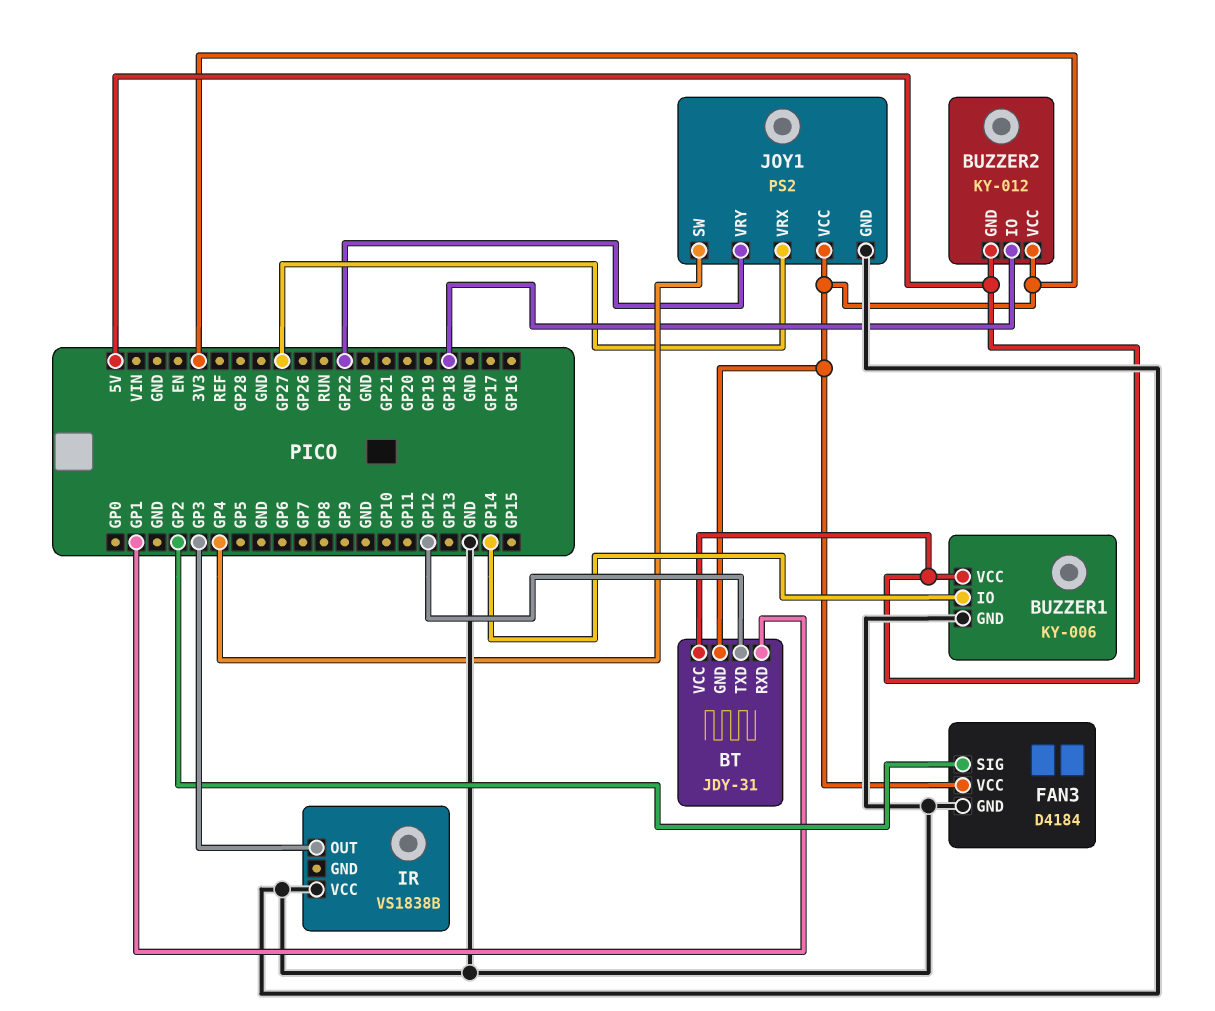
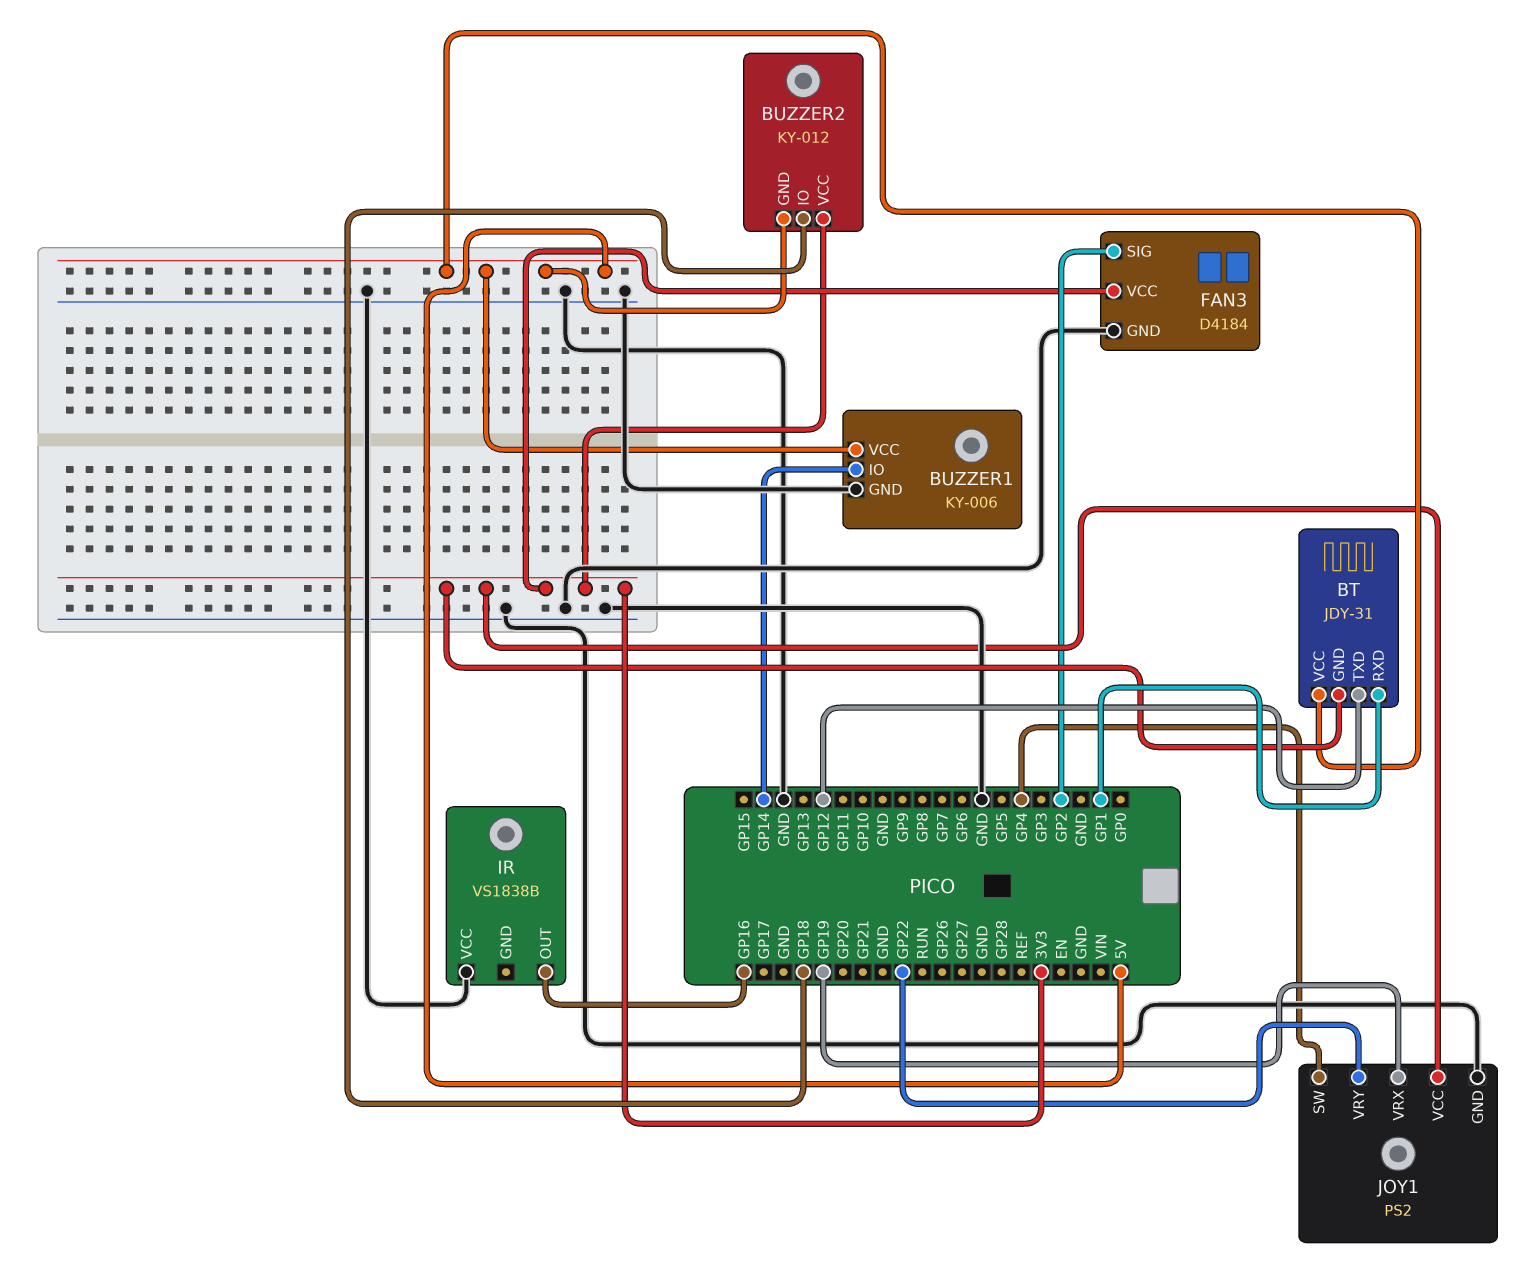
IR pin OUT: GP3 -> GP16
JOY1 pin VRX: GP27 -> GP19

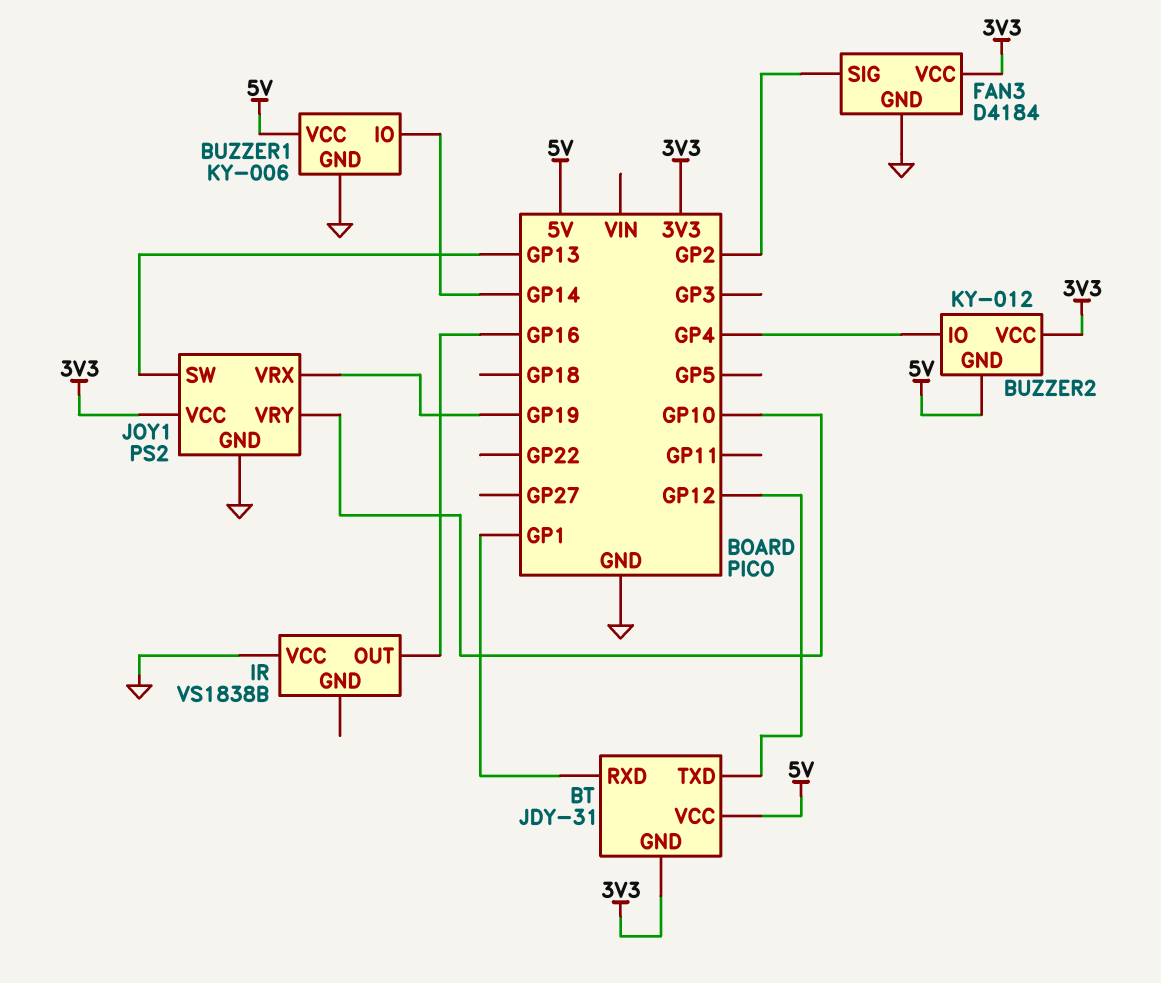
BUZZER2 pin IO: GP18 -> GP4
JOY1 pin SW: GP4 -> GP13
JOY1 pin VRY: GP22 -> GP10

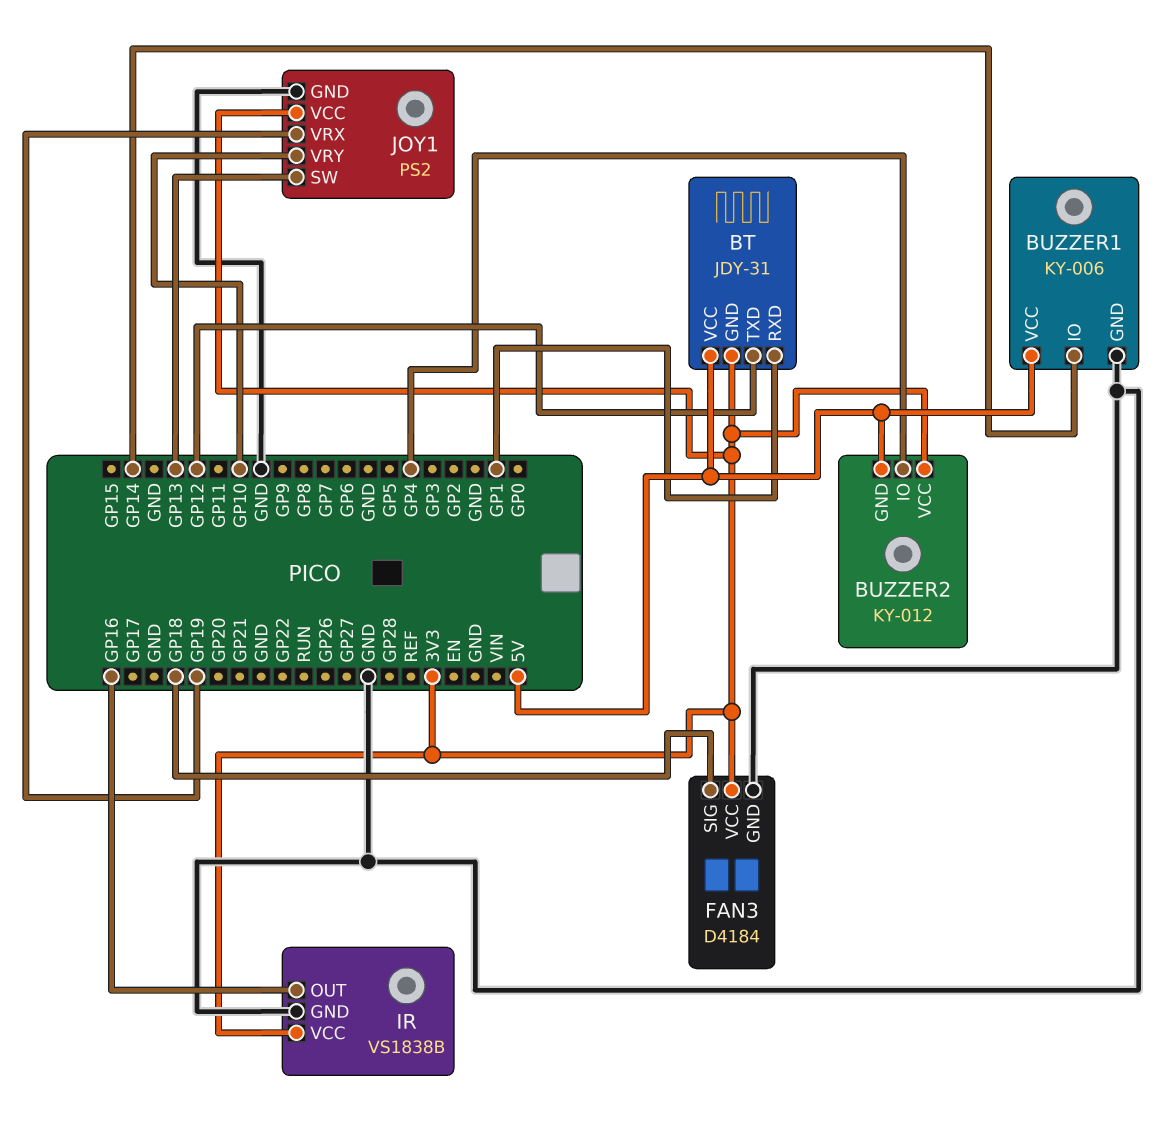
FAN3 pin SIG: GP2 -> GP18
IR pin GND: none -> GND
IR pin VCC: GND -> 3V3

